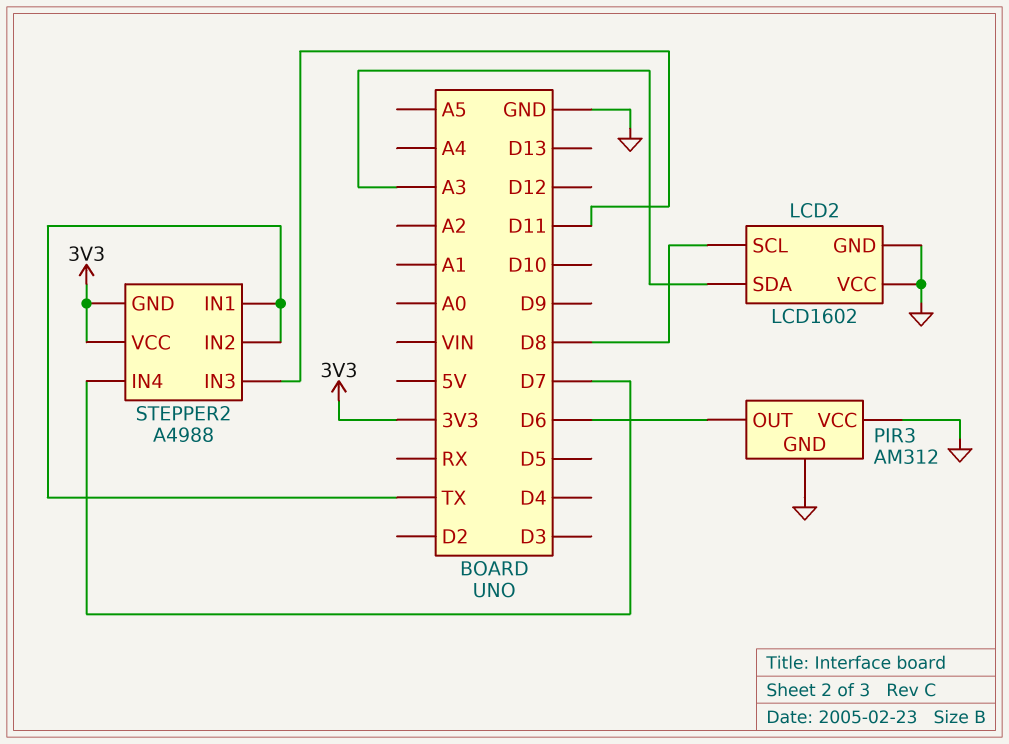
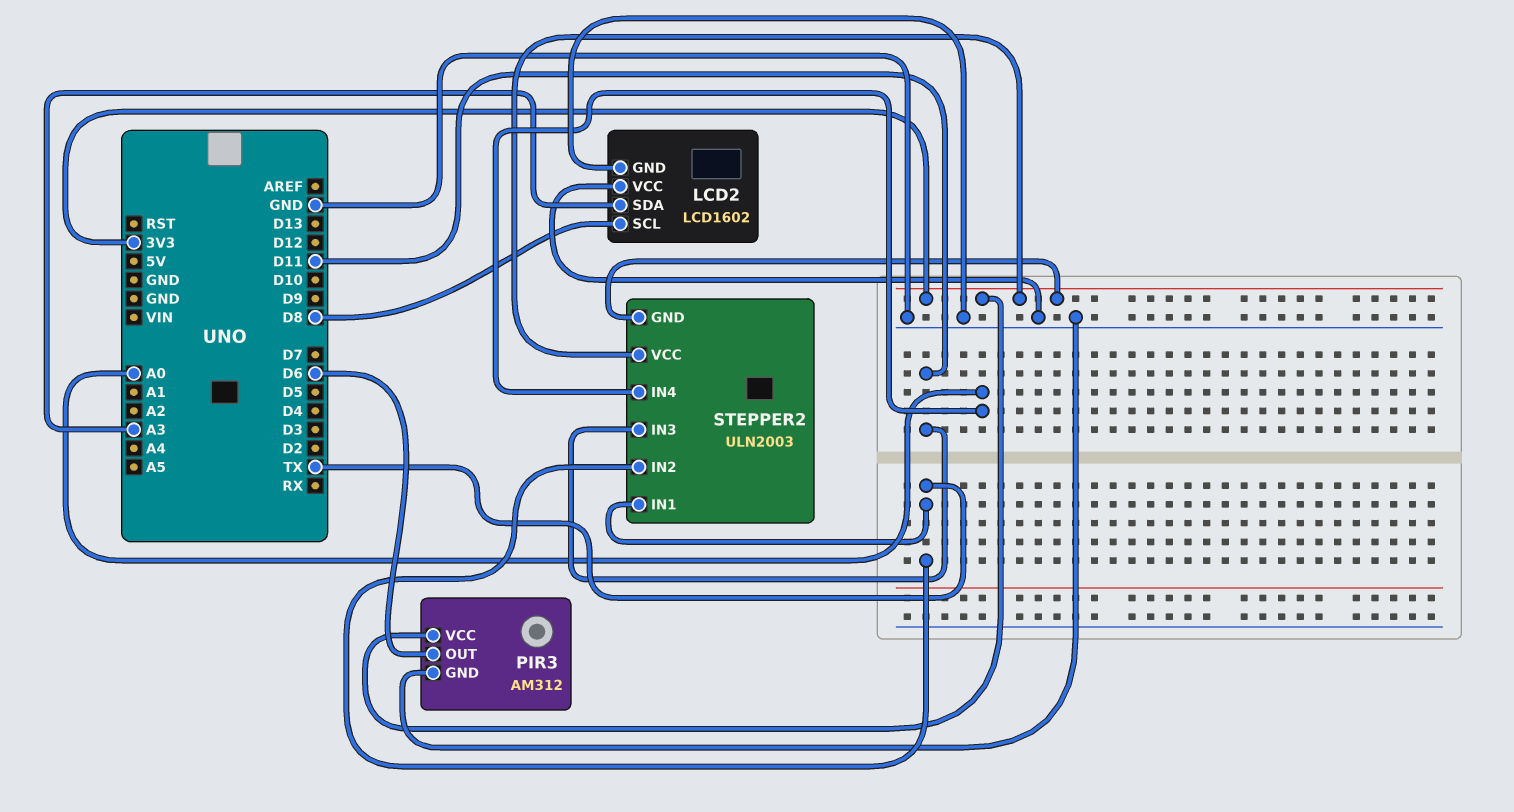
PIR3 pin VCC: GND -> 3V3
STEPPER2: A4988 -> ULN2003
STEPPER2 pin IN4: D7 -> A0

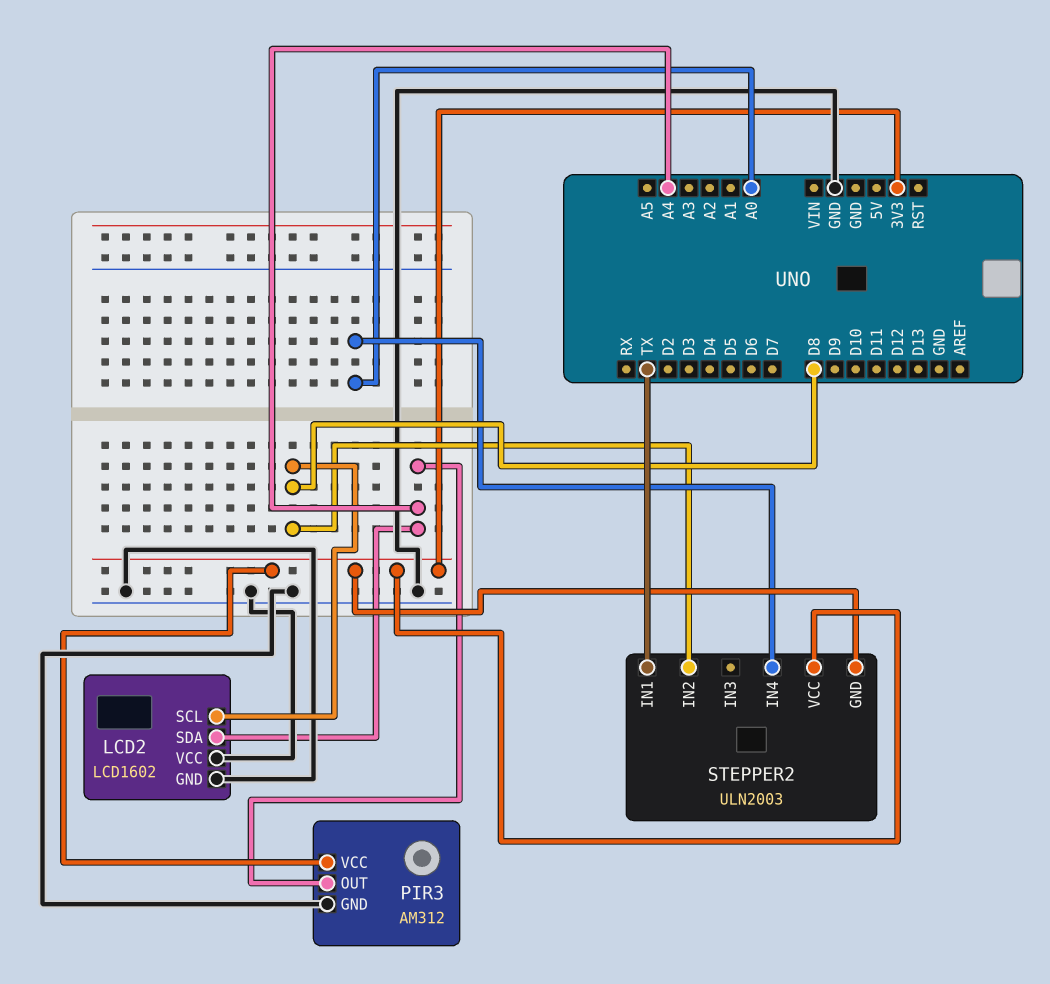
LCD2 pin SDA: A3 -> A4
PIR3 pin OUT: D6 -> A4
STEPPER2 pin IN2: TX -> D8
STEPPER2 pin IN3: D11 -> none

